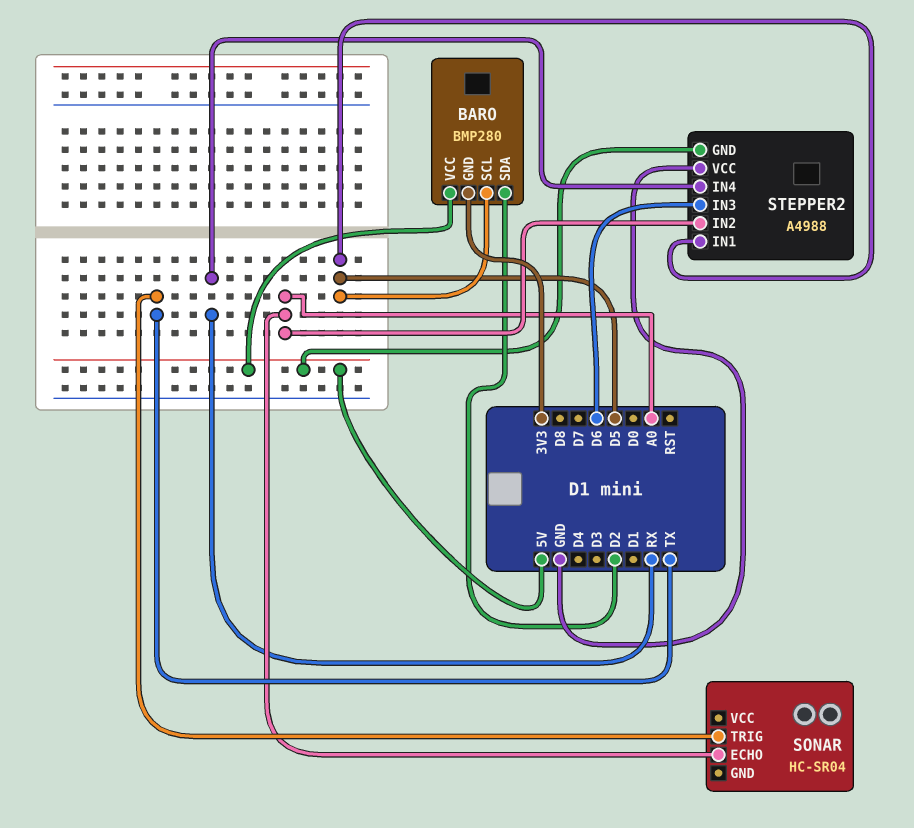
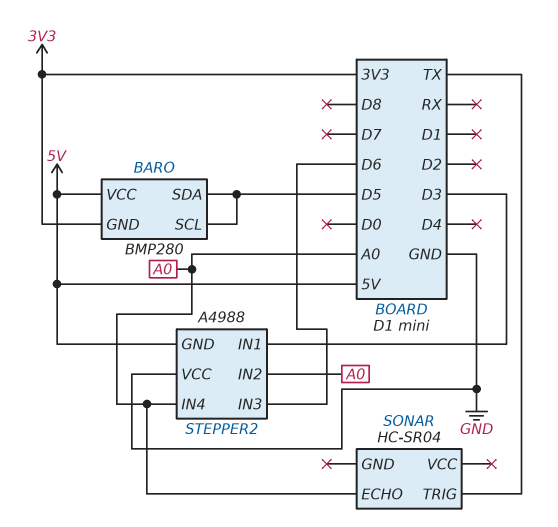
BARO pin SDA: D2 -> D5
STEPPER2 pin IN1: D5 -> D3
STEPPER2 pin IN4: RX -> A0

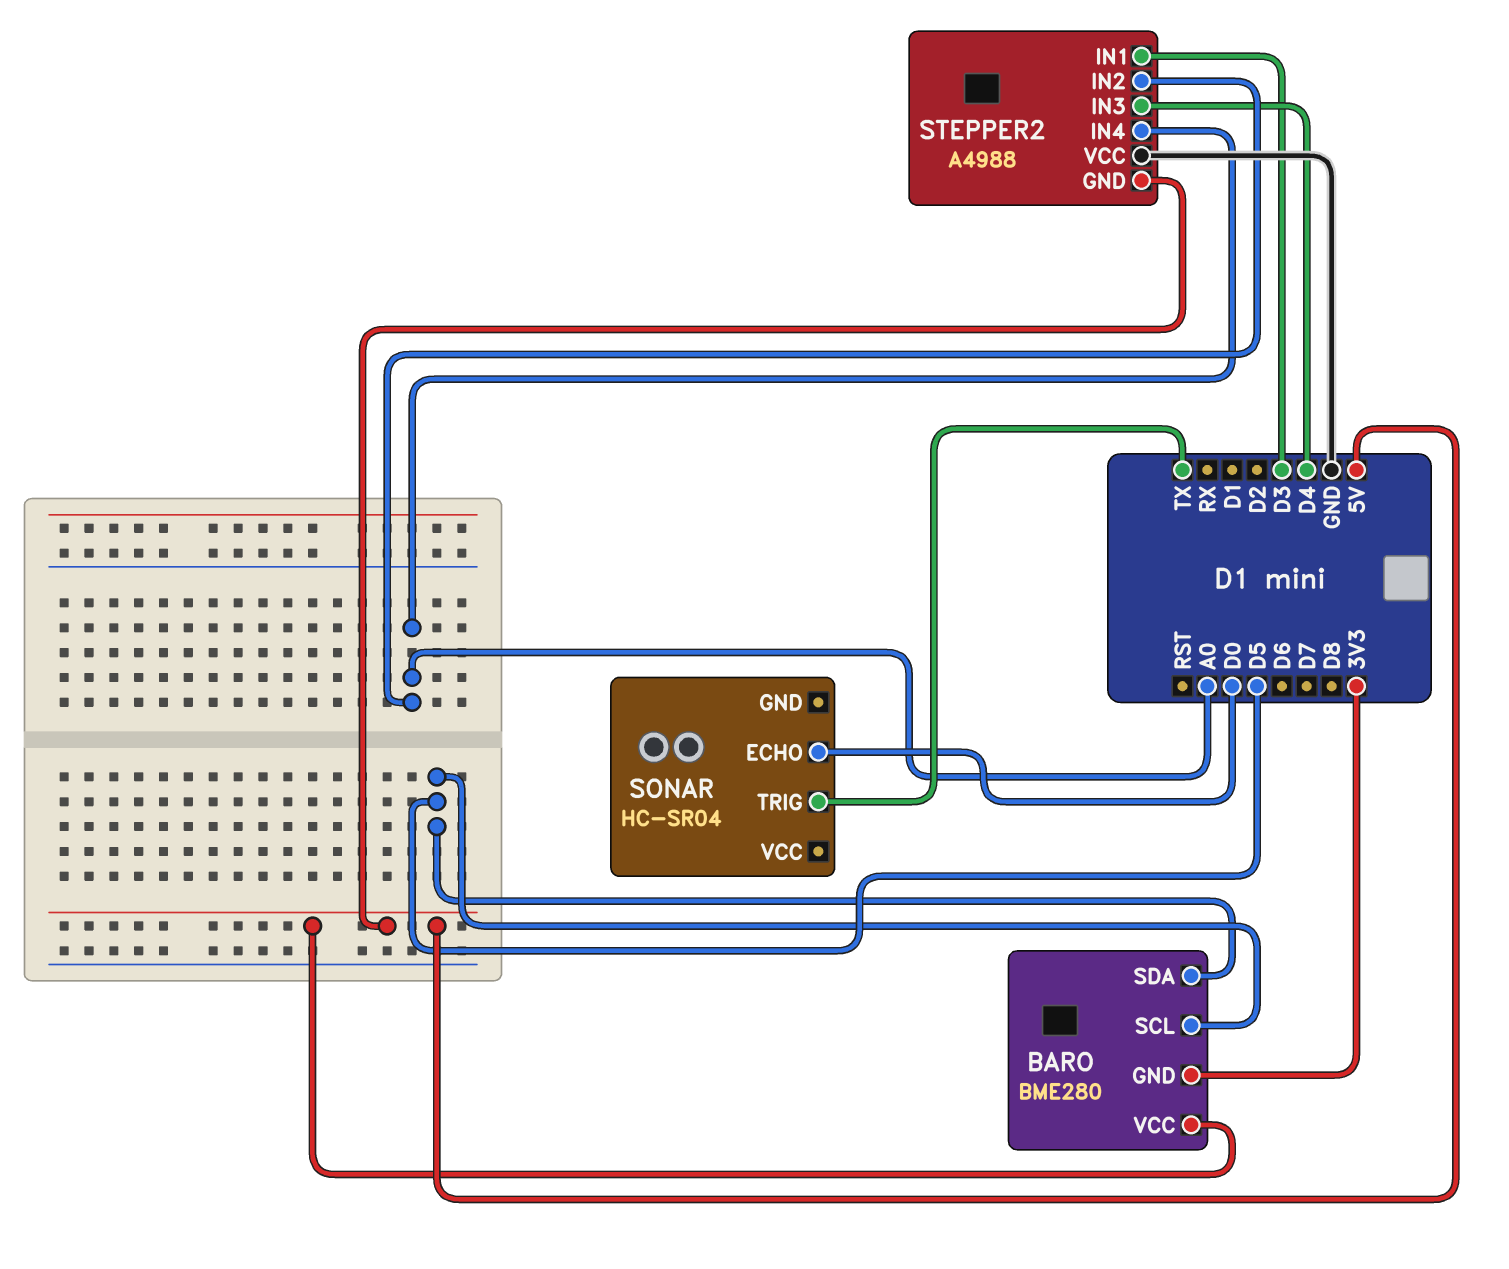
BARO: BMP280 -> BME280
SONAR pin ECHO: A0 -> D0
STEPPER2 pin IN3: D6 -> D4

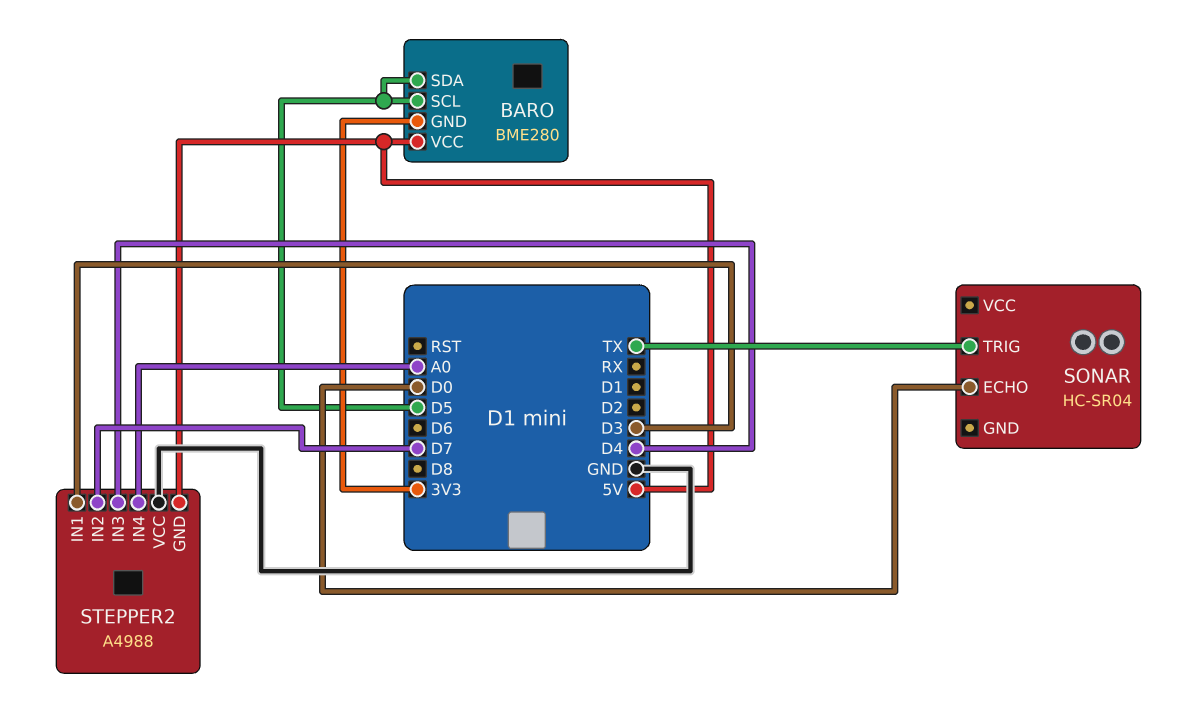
STEPPER2 pin IN2: A0 -> D7

